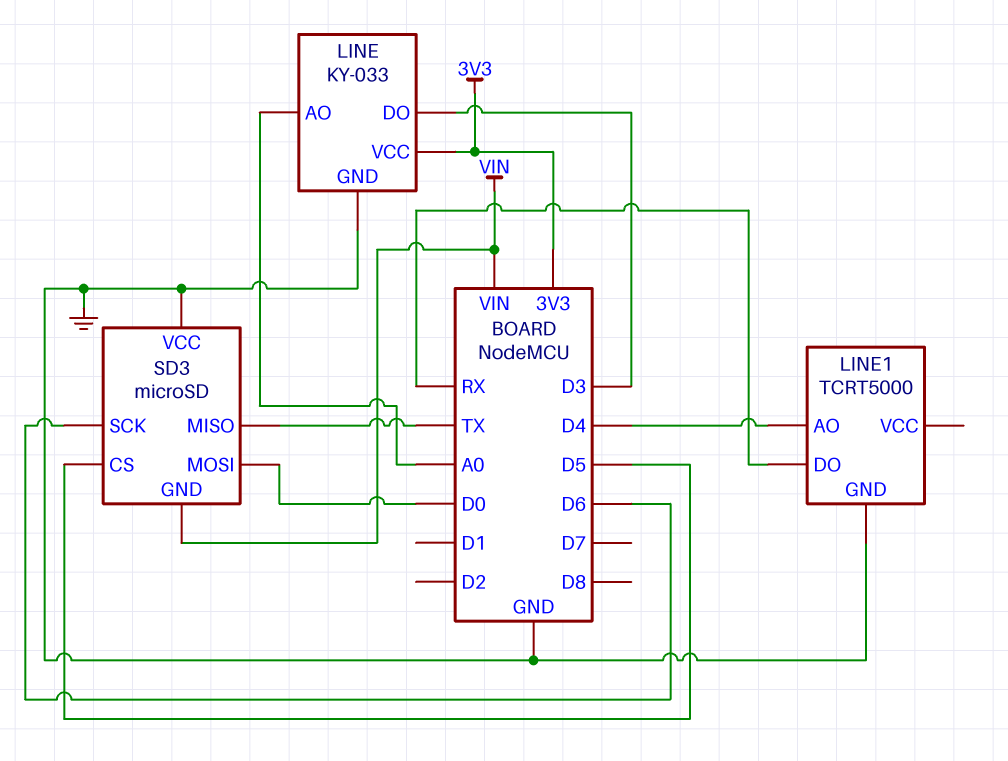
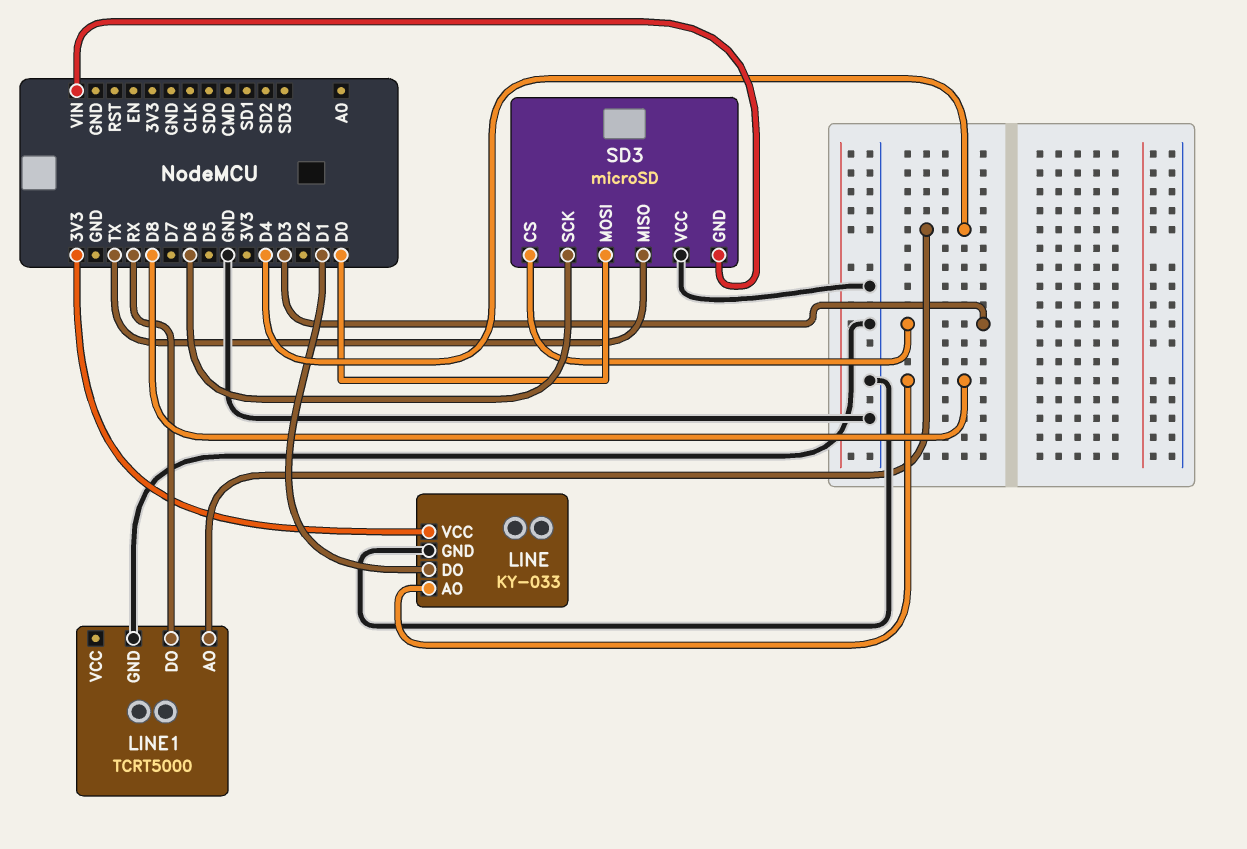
LINE pin AO: A0 -> D8
LINE pin DO: D3 -> D1
SD3 pin CS: D5 -> D3

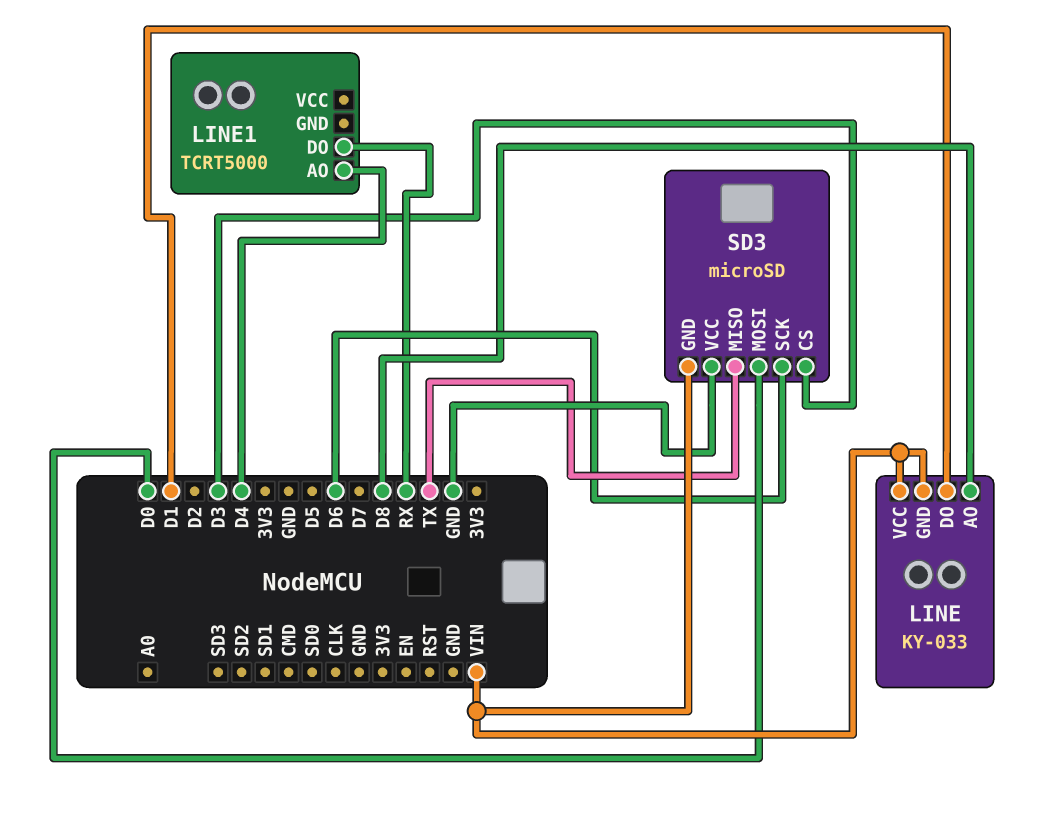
LINE pin GND: GND -> VIN
LINE pin VCC: 3V3 -> VIN
LINE1 pin GND: GND -> none

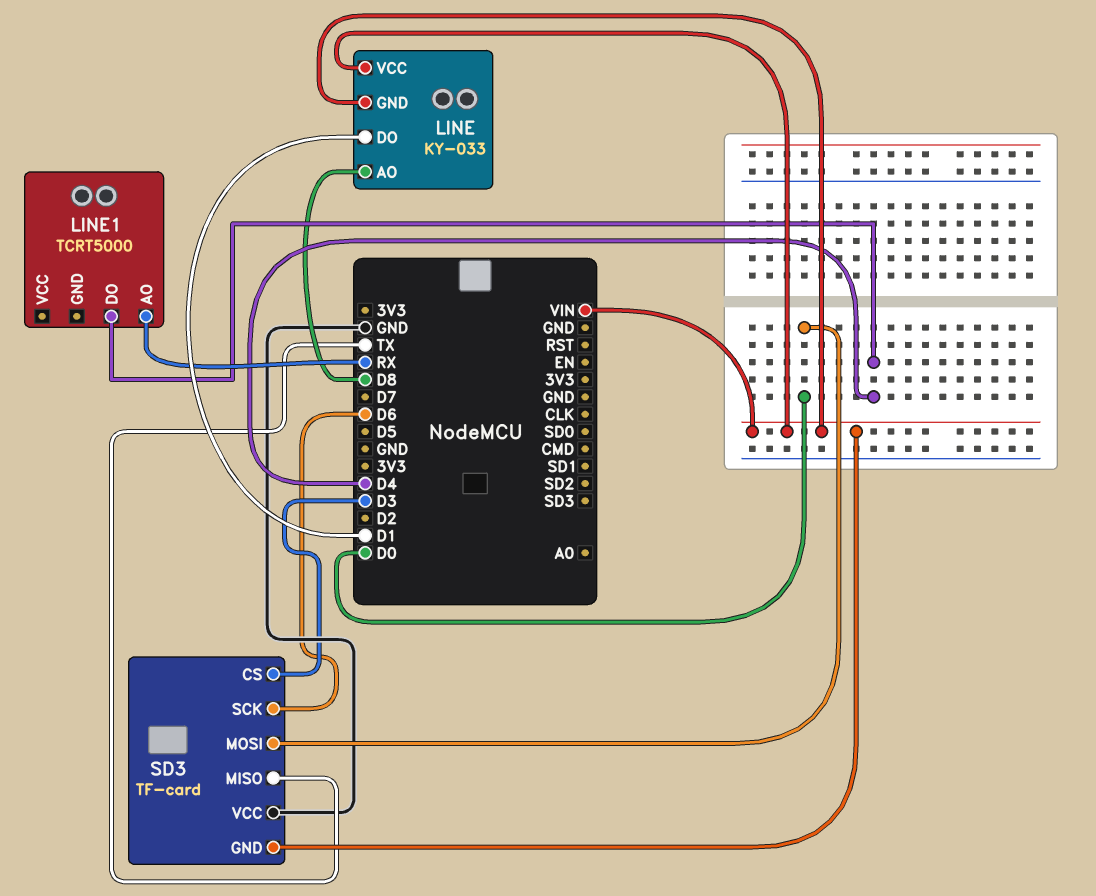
LINE1 pin AO: D4 -> RX
LINE1 pin DO: RX -> D4
SD3: microSD -> TF-card

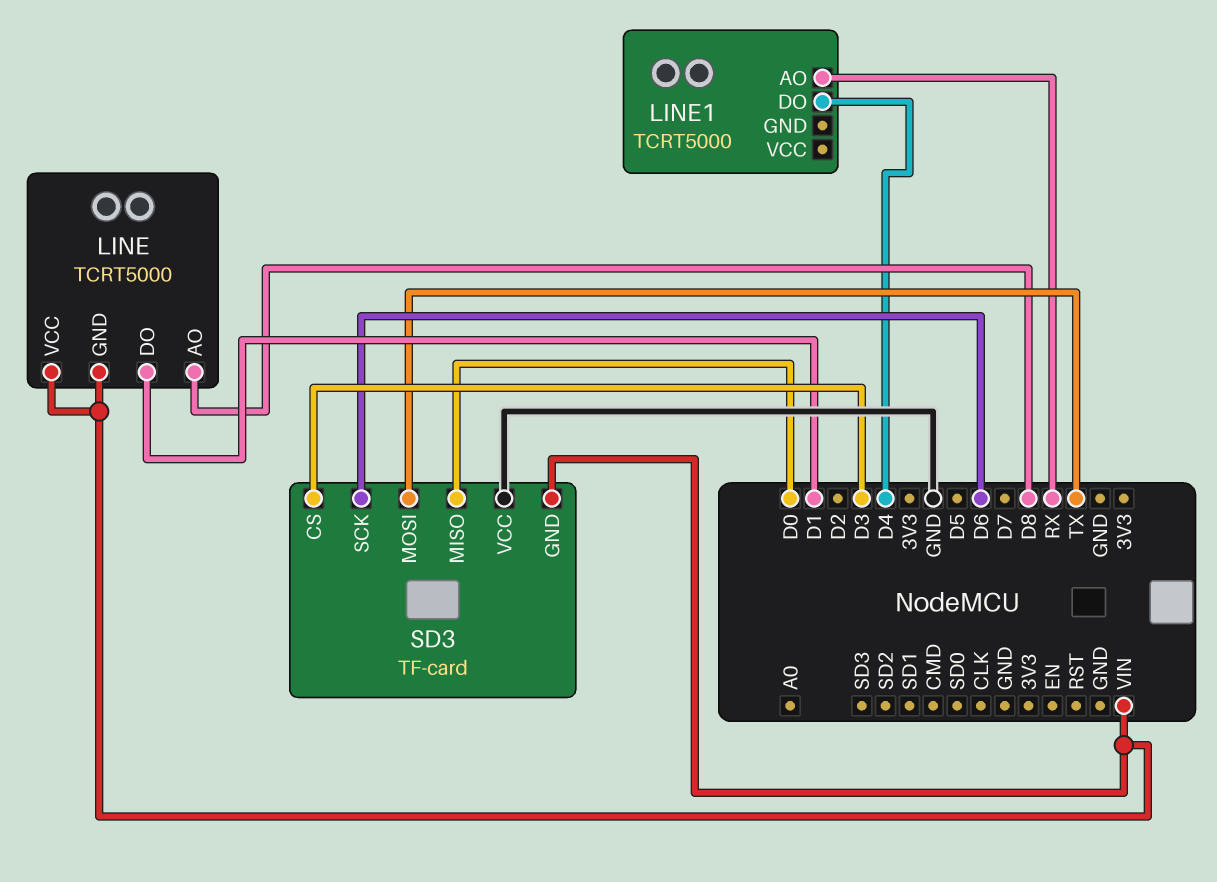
LINE: KY-033 -> TCRT5000
SD3 pin MISO: TX -> D0
SD3 pin MOSI: D0 -> TX

